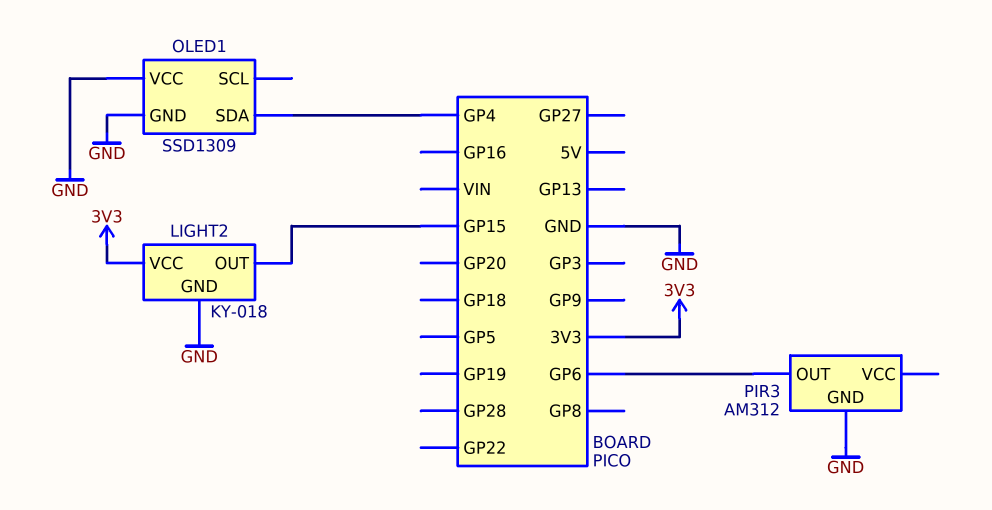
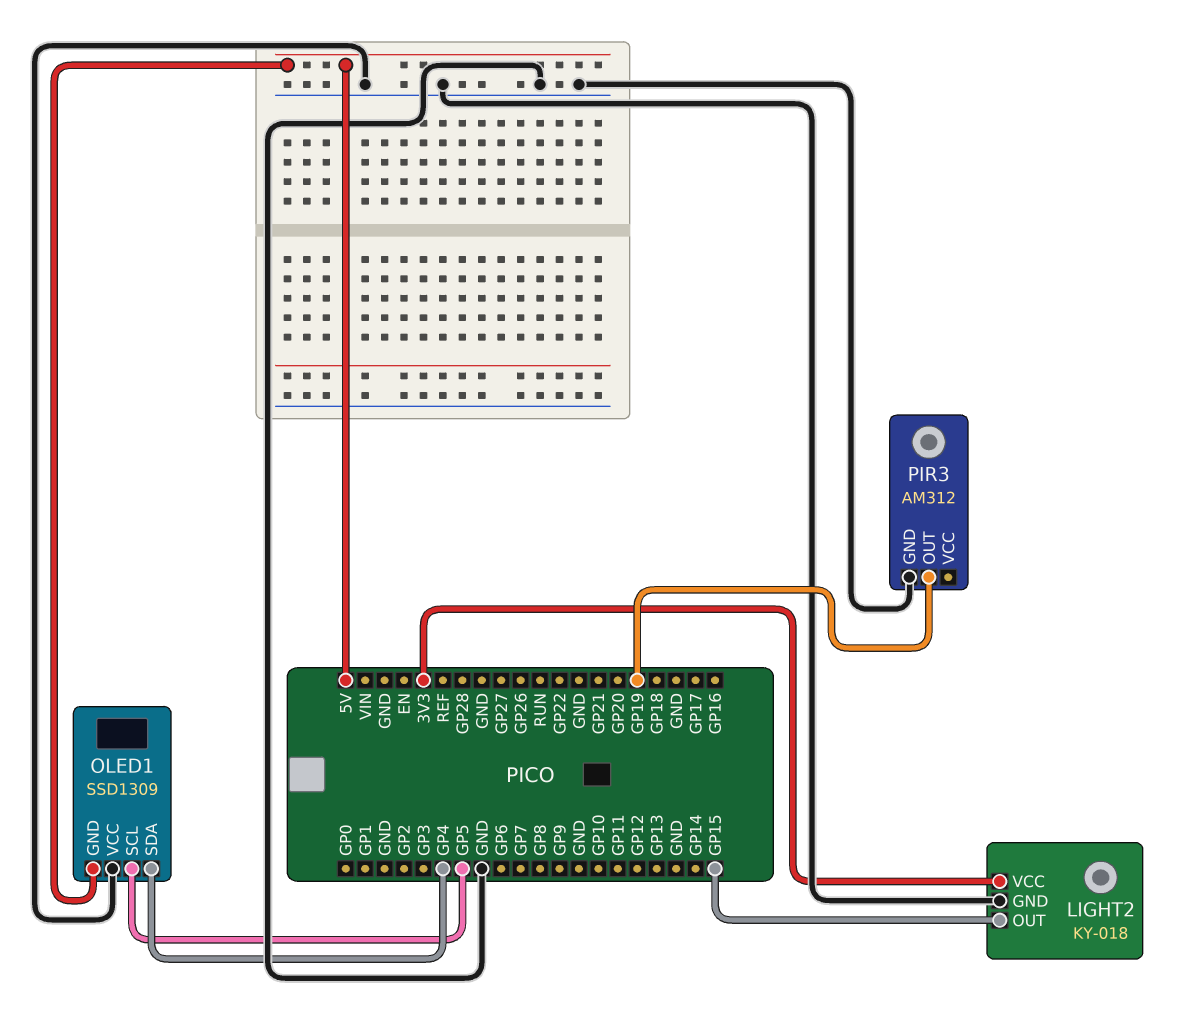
OLED1 pin GND: GND -> 5V
OLED1 pin SCL: none -> GP5
PIR3 pin OUT: GP6 -> GP19

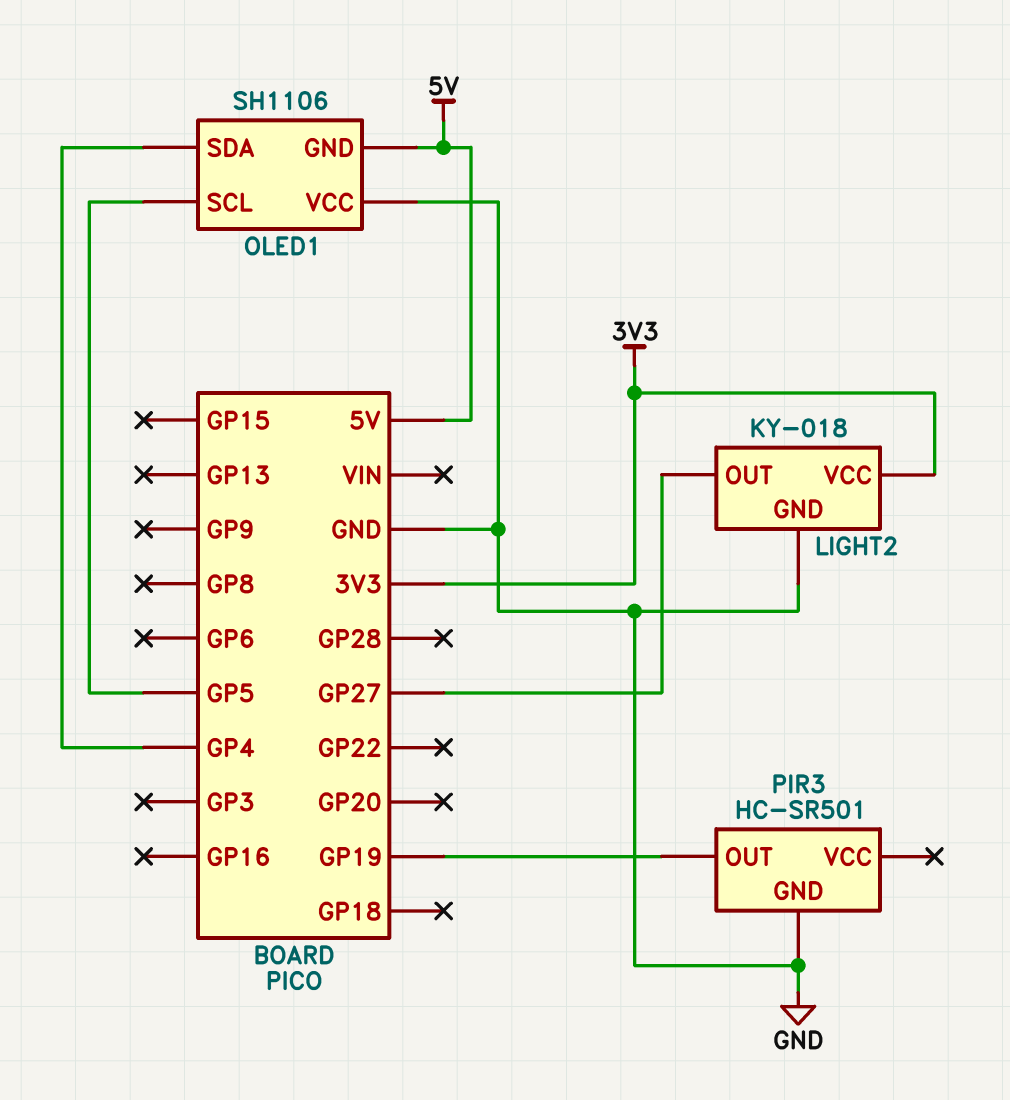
LIGHT2 pin OUT: GP15 -> GP27
OLED1: SSD1309 -> SH1106
PIR3: AM312 -> HC-SR501

